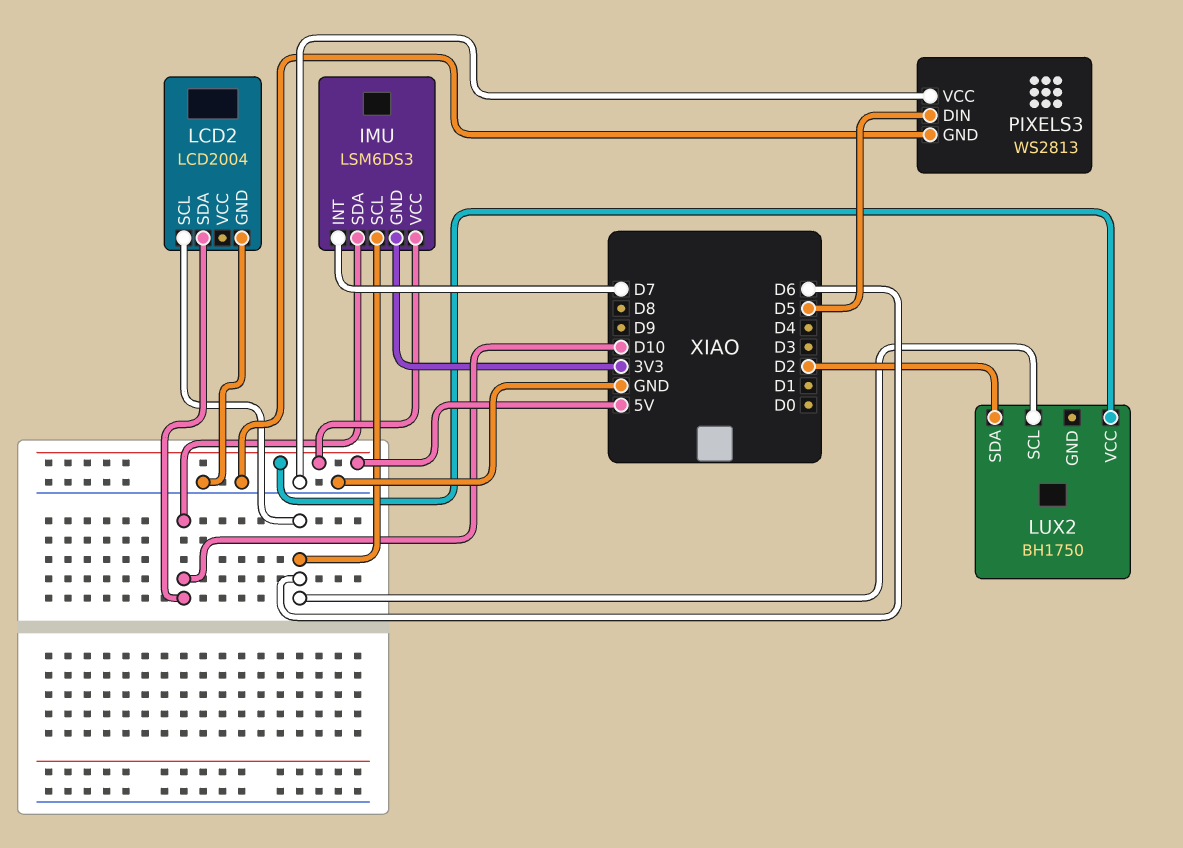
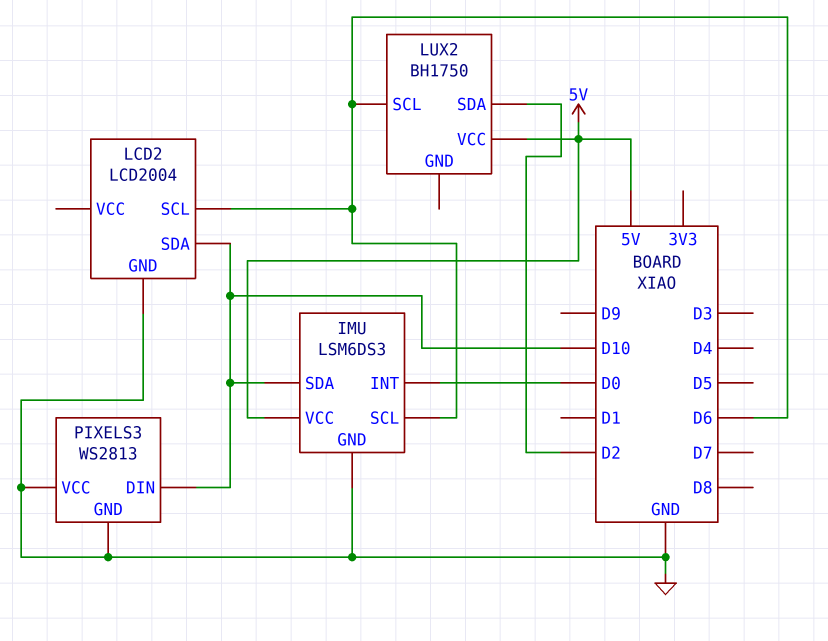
IMU pin GND: 3V3 -> GND
IMU pin INT: D7 -> D0
PIXELS3 pin DIN: D5 -> D10

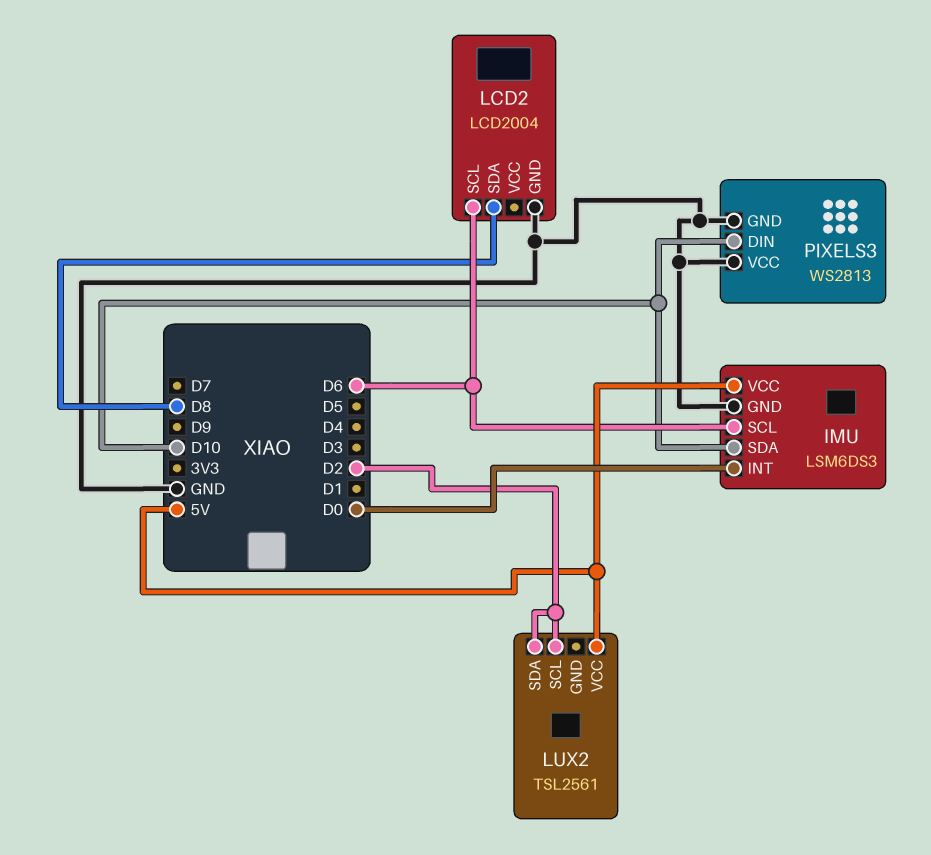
LCD2 pin SDA: D10 -> D8
LUX2: BH1750 -> TSL2561
LUX2 pin SCL: D6 -> D2

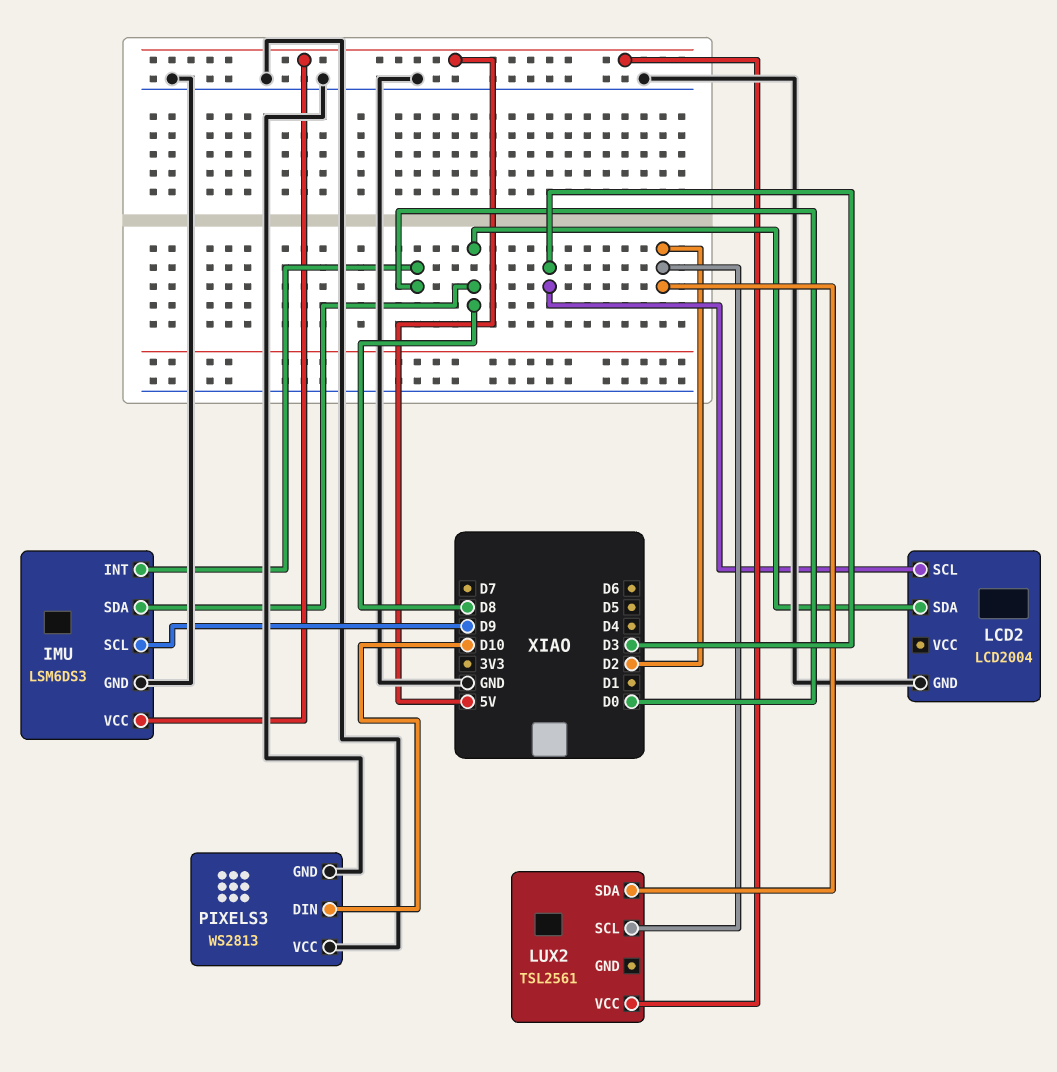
IMU pin SCL: D6 -> D9
IMU pin SDA: D10 -> D8
LCD2 pin SCL: D6 -> D3

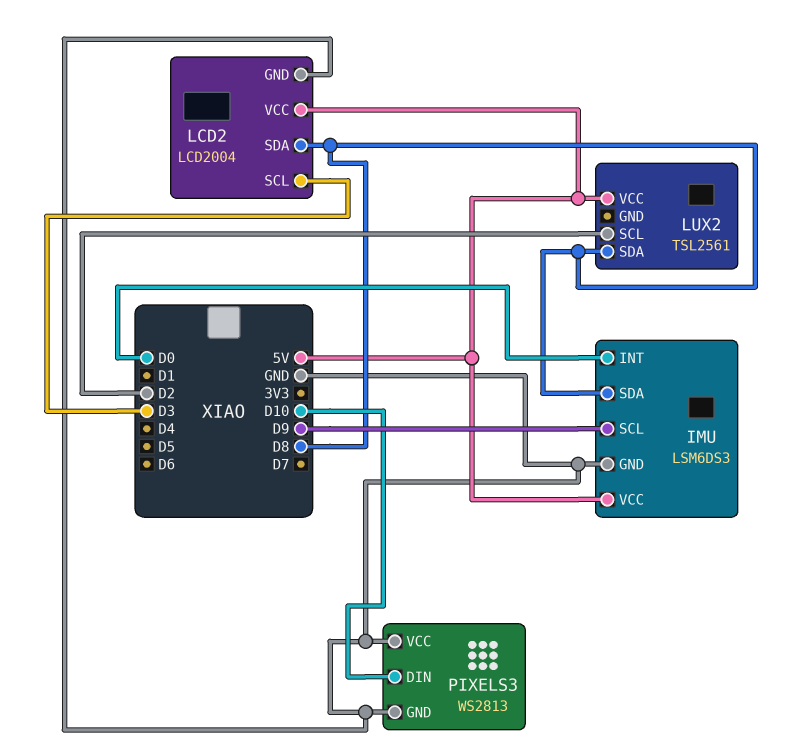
LCD2 pin VCC: none -> 5V
LUX2 pin SDA: D2 -> D8

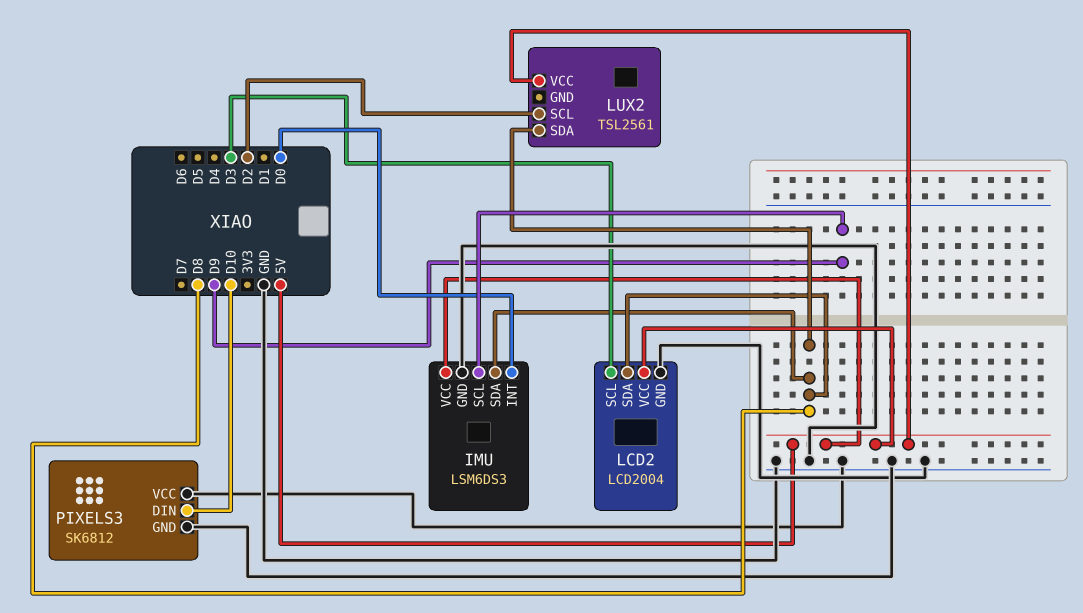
PIXELS3: WS2813 -> SK6812

